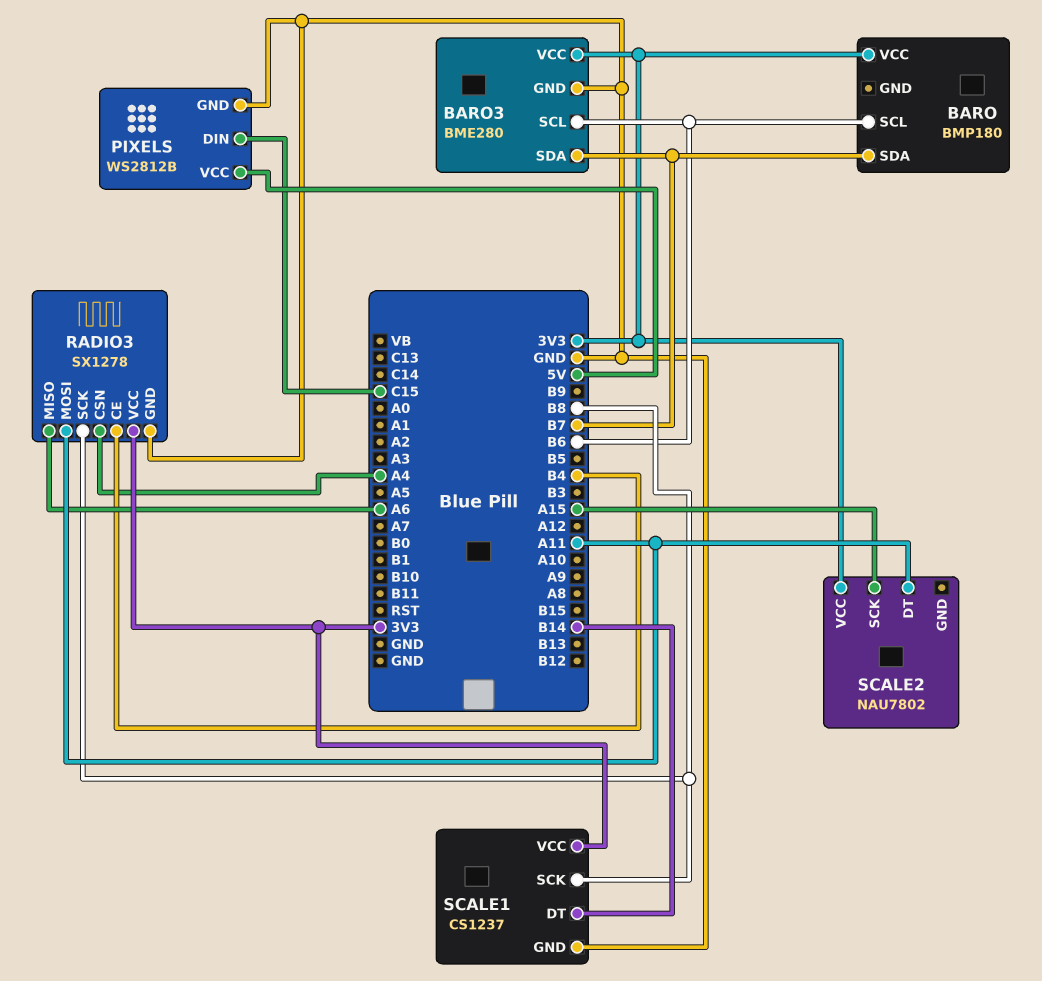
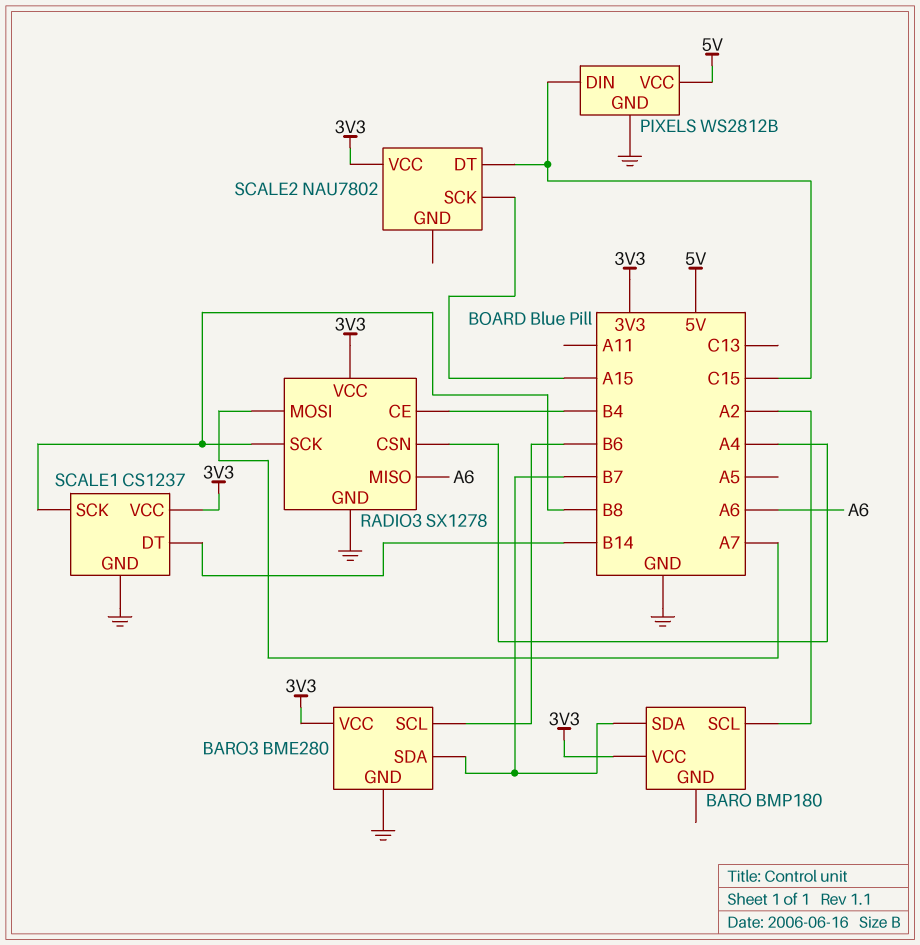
BARO pin SCL: B6 -> A2
RADIO3 pin MOSI: A11 -> A7
SCALE2 pin DT: A11 -> C15

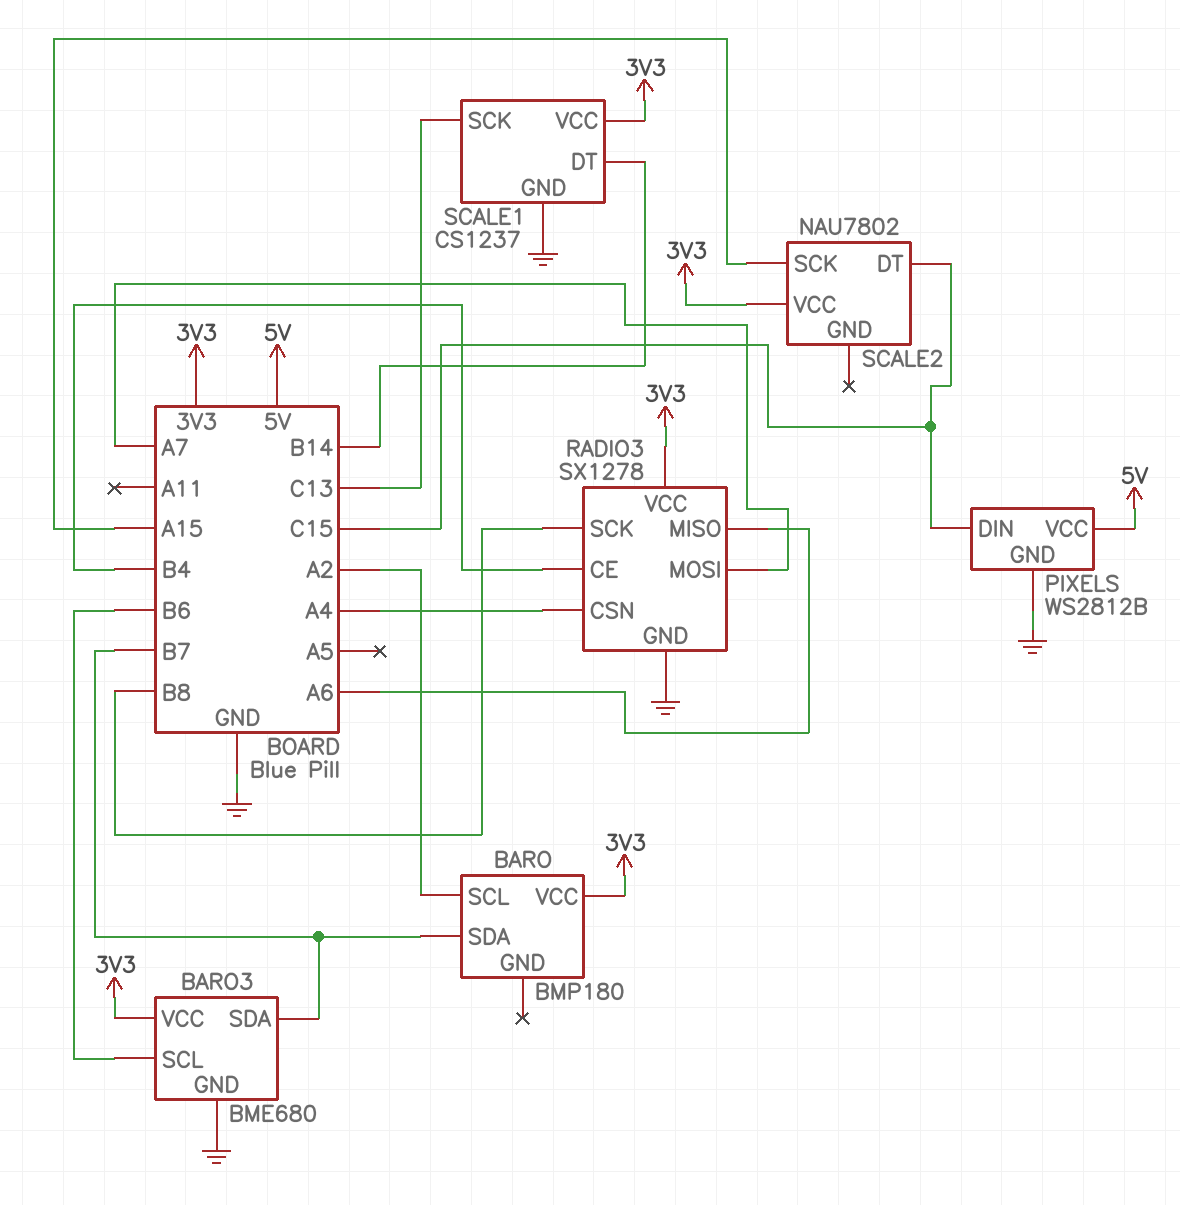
BARO3: BME280 -> BME680
SCALE1 pin SCK: B8 -> C13

